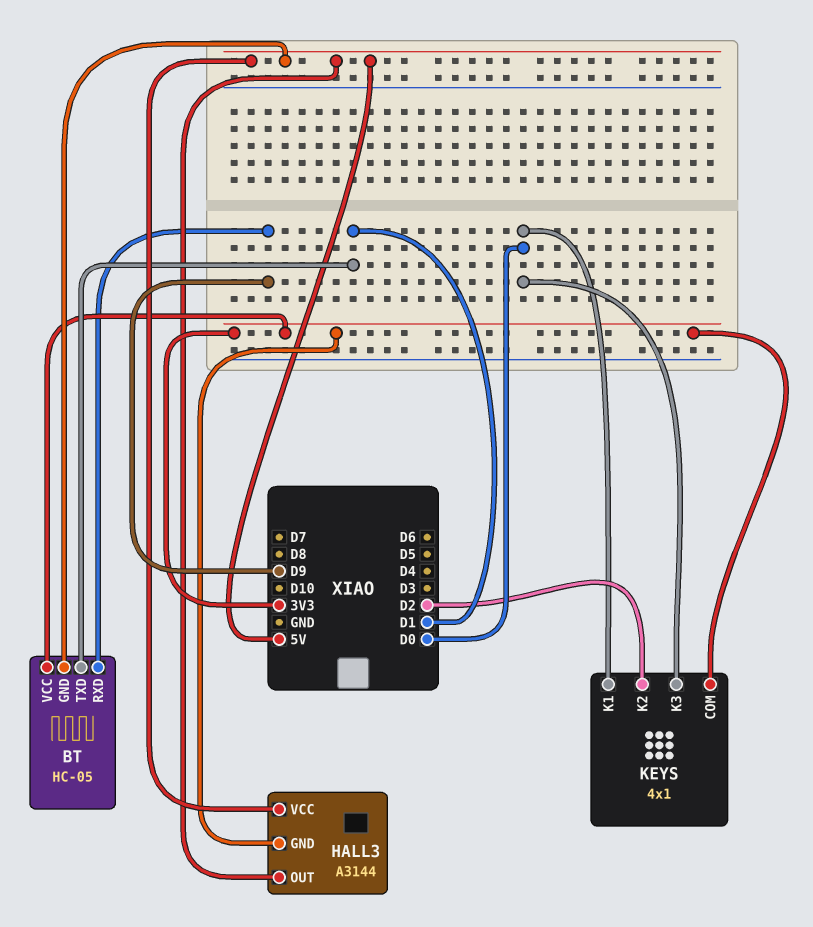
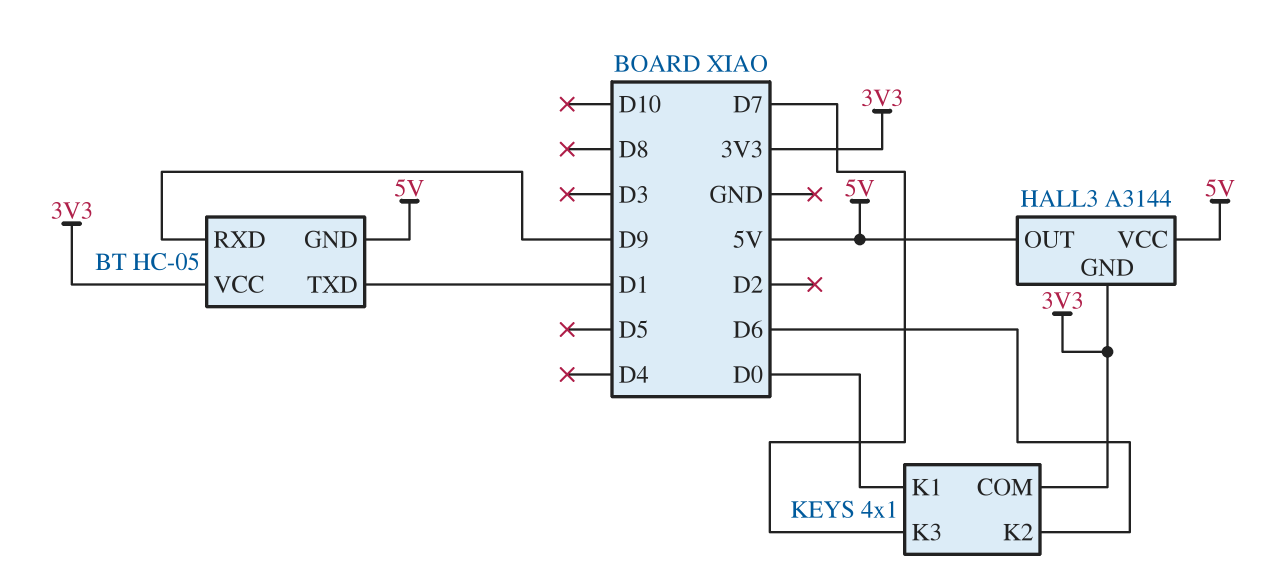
KEYS pin K2: D2 -> D6
KEYS pin K3: D0 -> D7

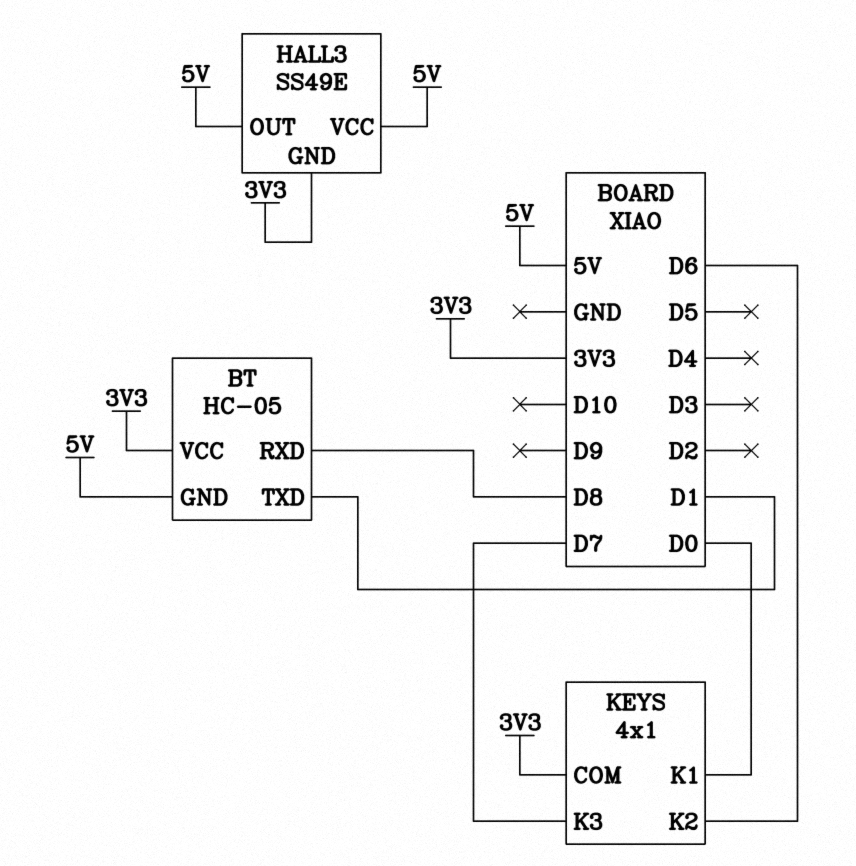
BT pin RXD: D9 -> D8
HALL3: A3144 -> SS49E

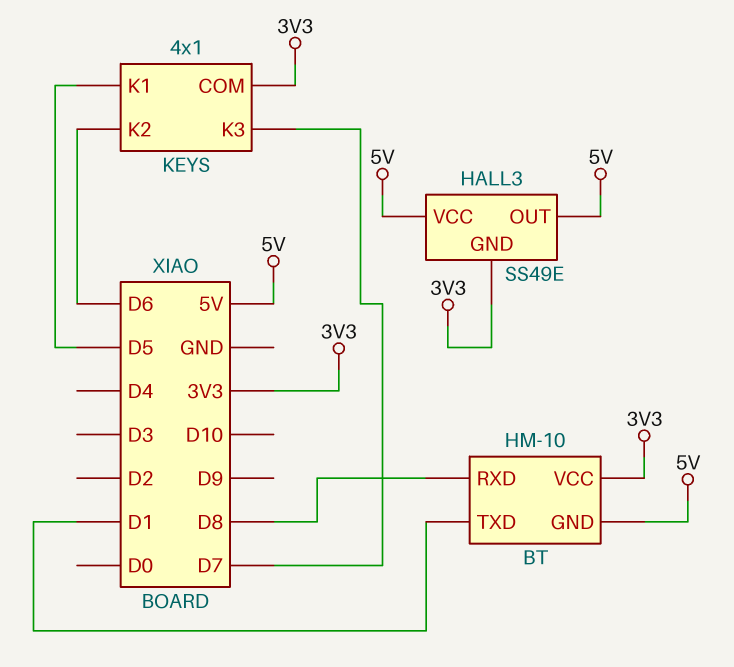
BT: HC-05 -> HM-10
KEYS pin K1: D0 -> D5

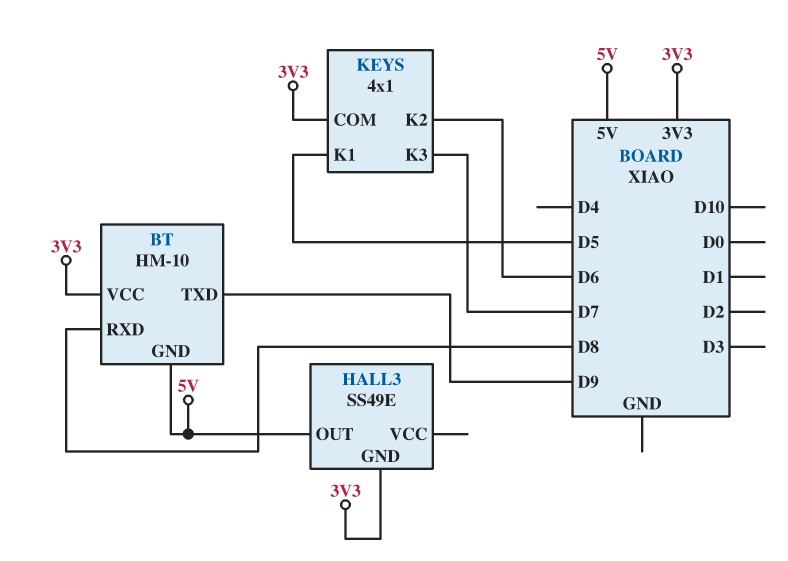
BT pin TXD: D1 -> D9
HALL3 pin VCC: 5V -> none

